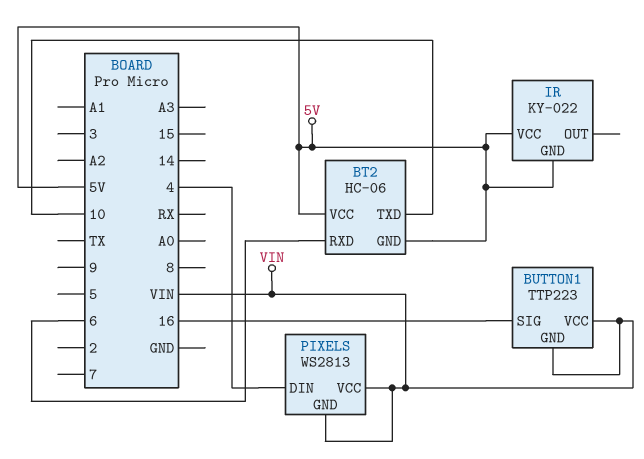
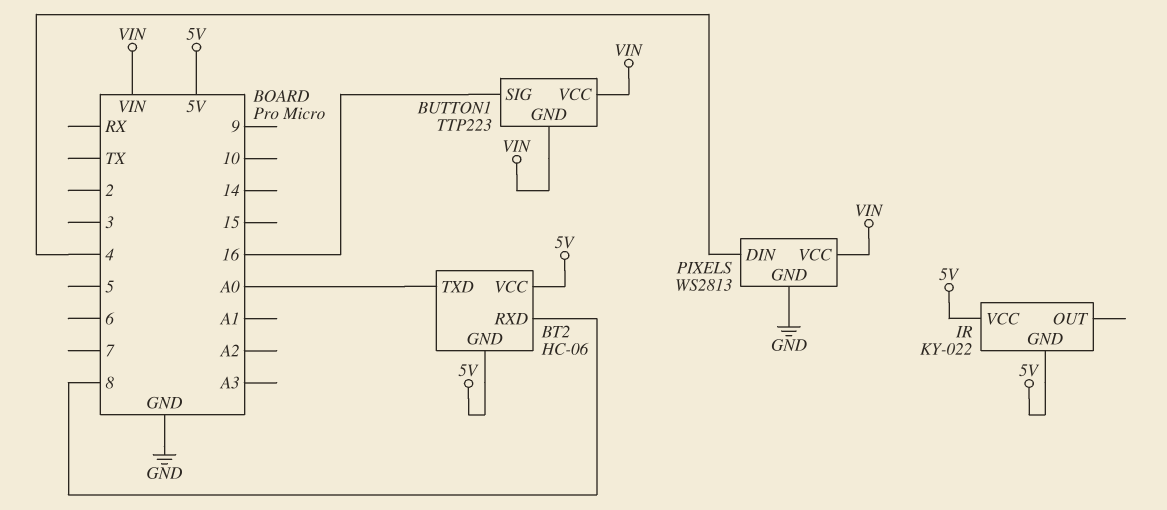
BT2 pin RXD: 6 -> 8
BT2 pin TXD: 10 -> A0
PIXELS pin GND: VIN -> GND

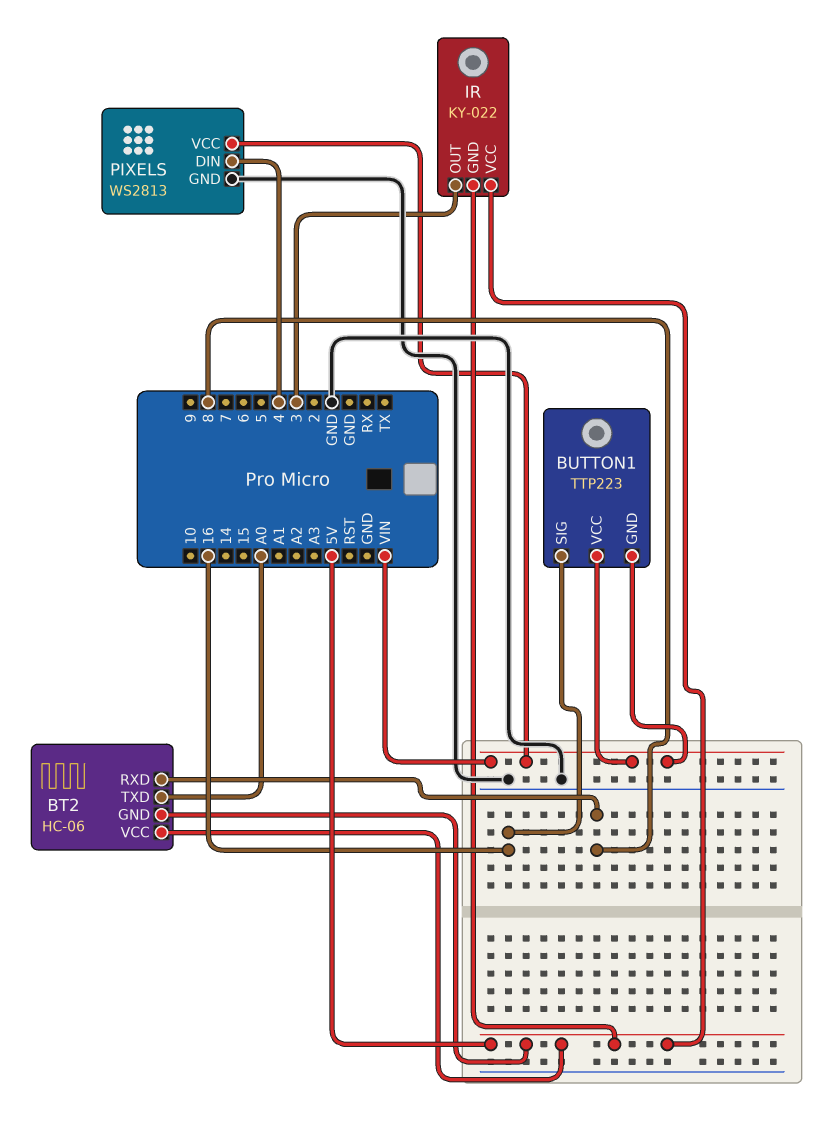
IR pin OUT: none -> 3

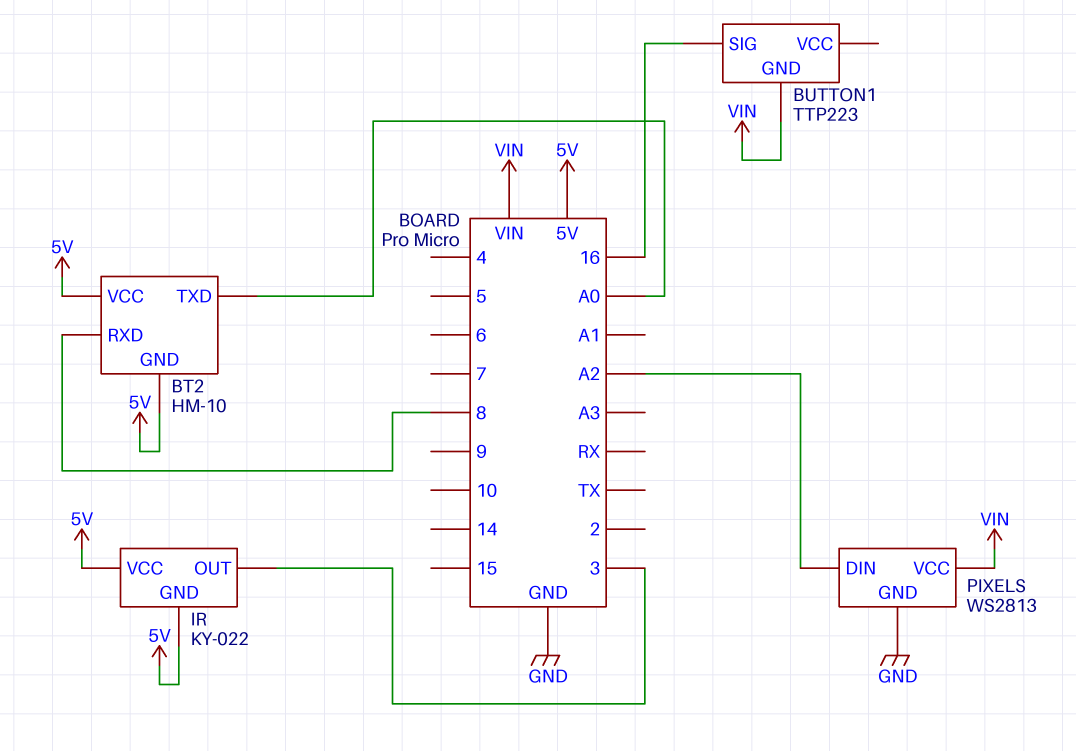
BT2: HC-06 -> HM-10
BUTTON1 pin VCC: VIN -> none
PIXELS pin DIN: 4 -> A2

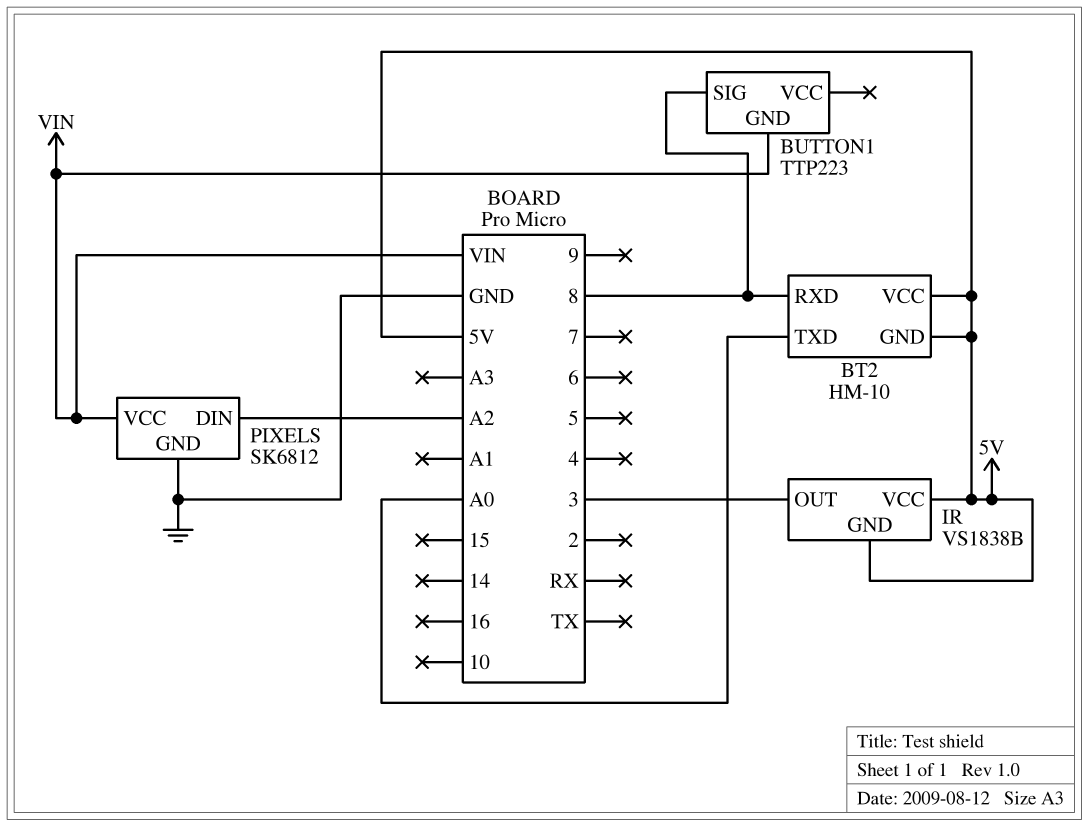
BUTTON1 pin SIG: 16 -> 8
IR: KY-022 -> VS1838B
PIXELS: WS2813 -> SK6812

